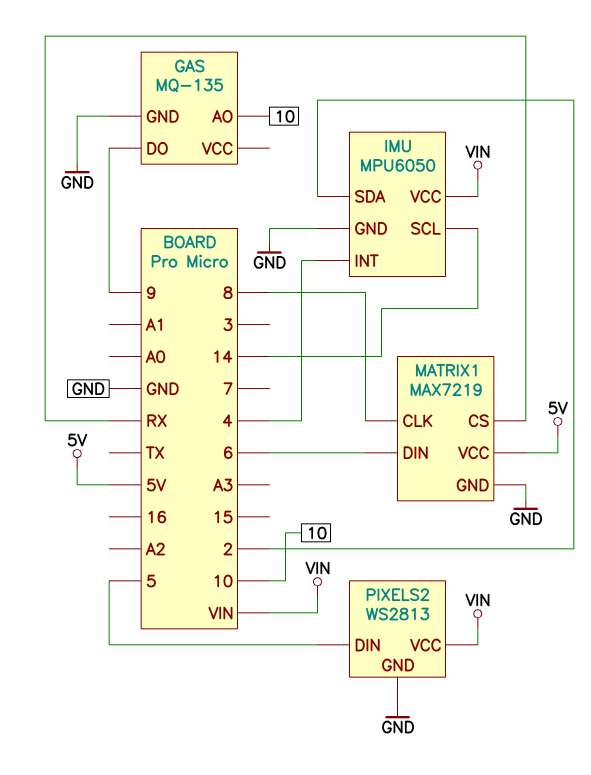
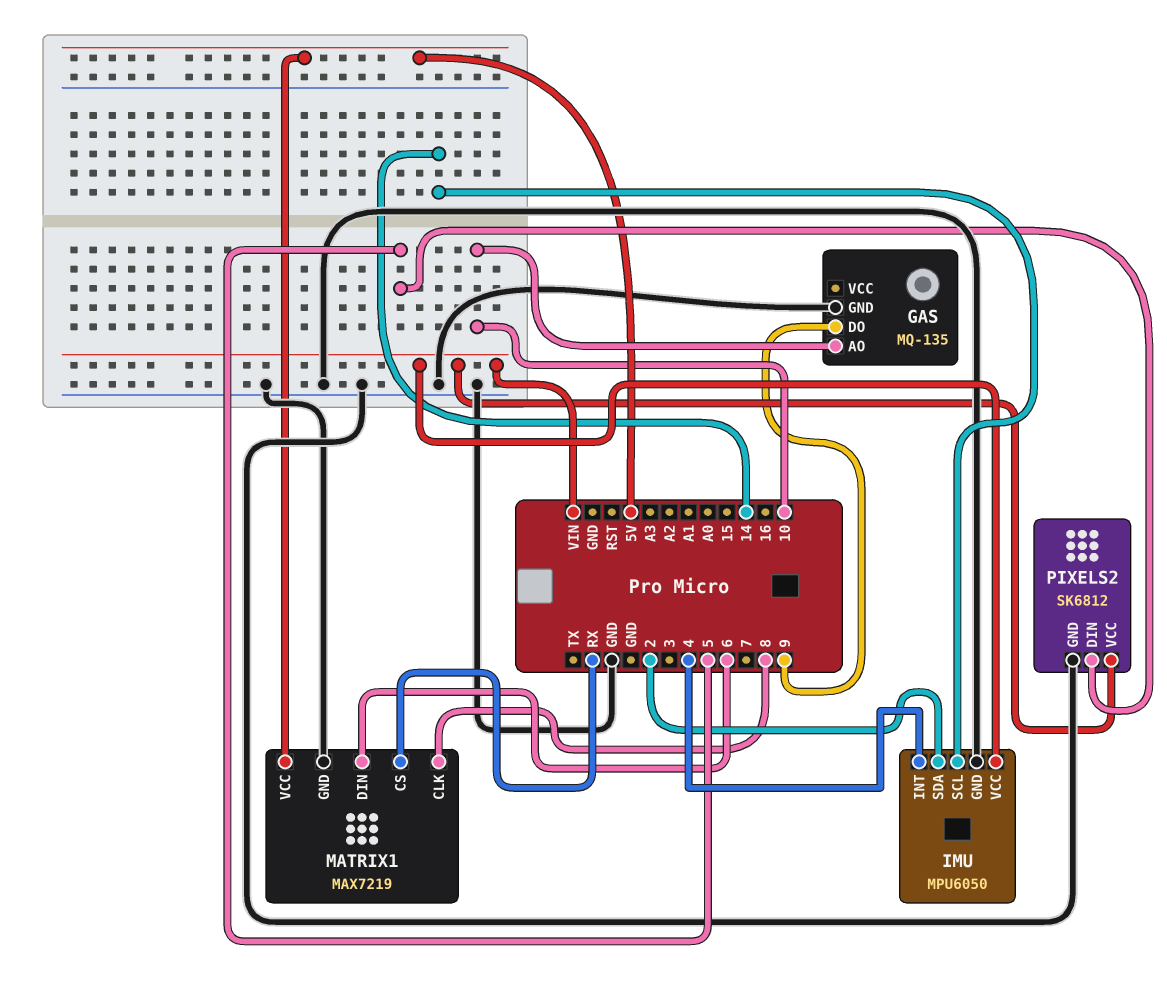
PIXELS2: WS2813 -> SK6812

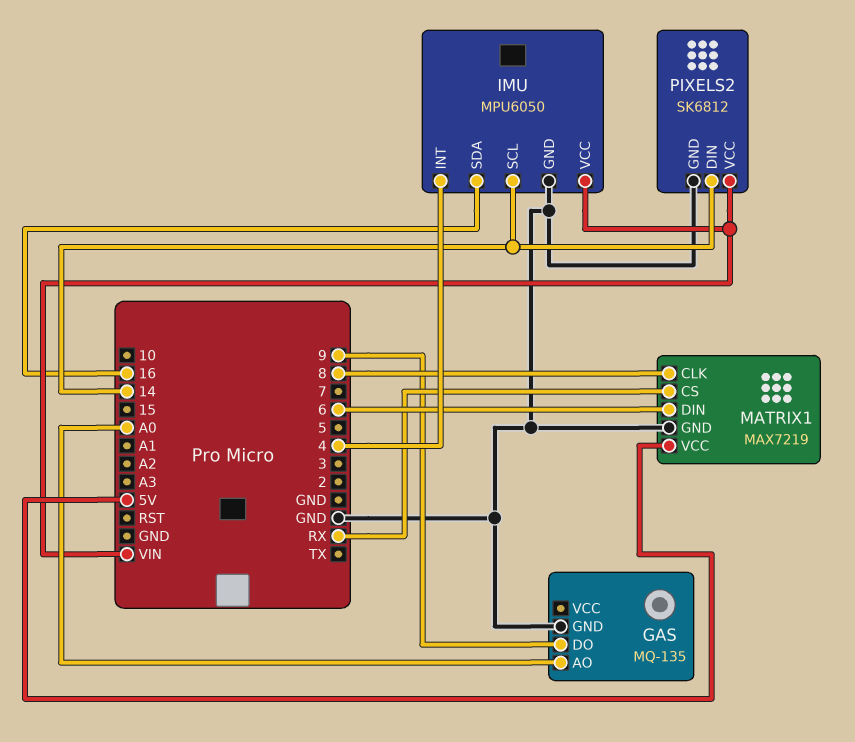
GAS pin AO: 10 -> A0
IMU pin SDA: 2 -> 16
PIXELS2 pin DIN: 5 -> 14

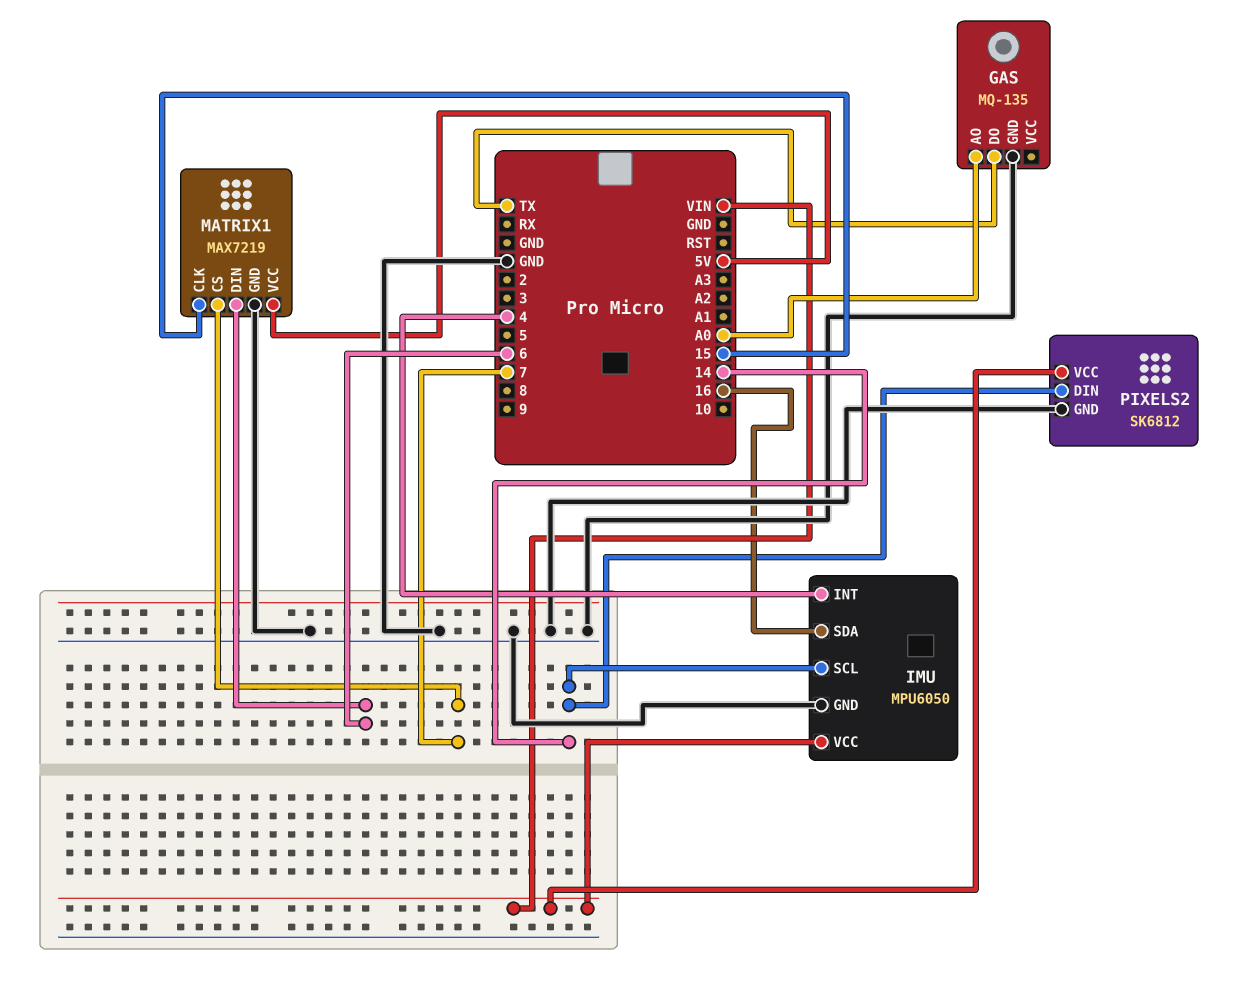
GAS pin DO: 9 -> TX
MATRIX1 pin CLK: 8 -> 15
MATRIX1 pin CS: RX -> 7

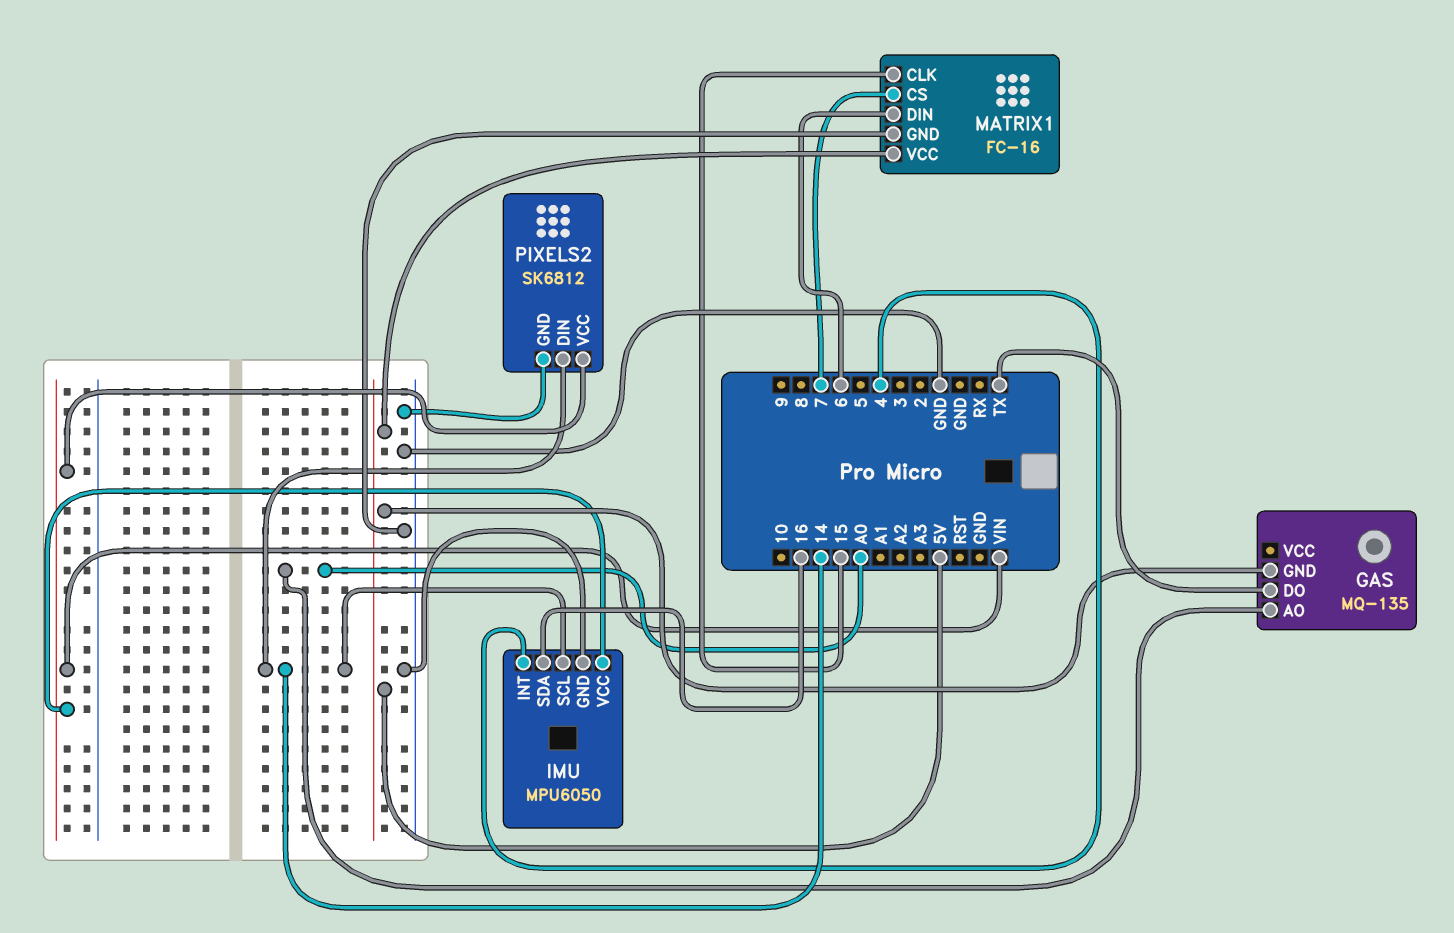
GAS pin GND: GND -> 5V
MATRIX1: MAX7219 -> FC-16

